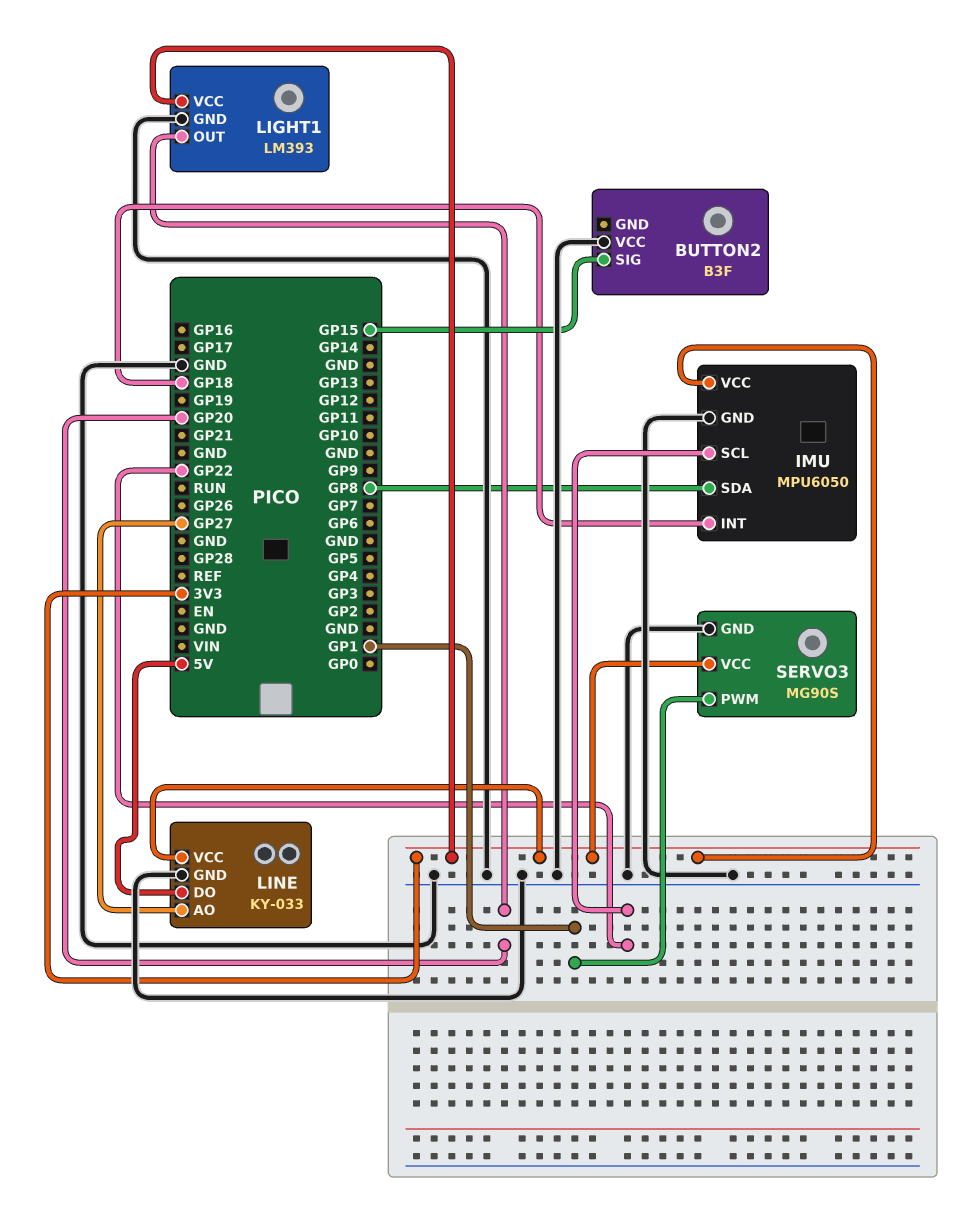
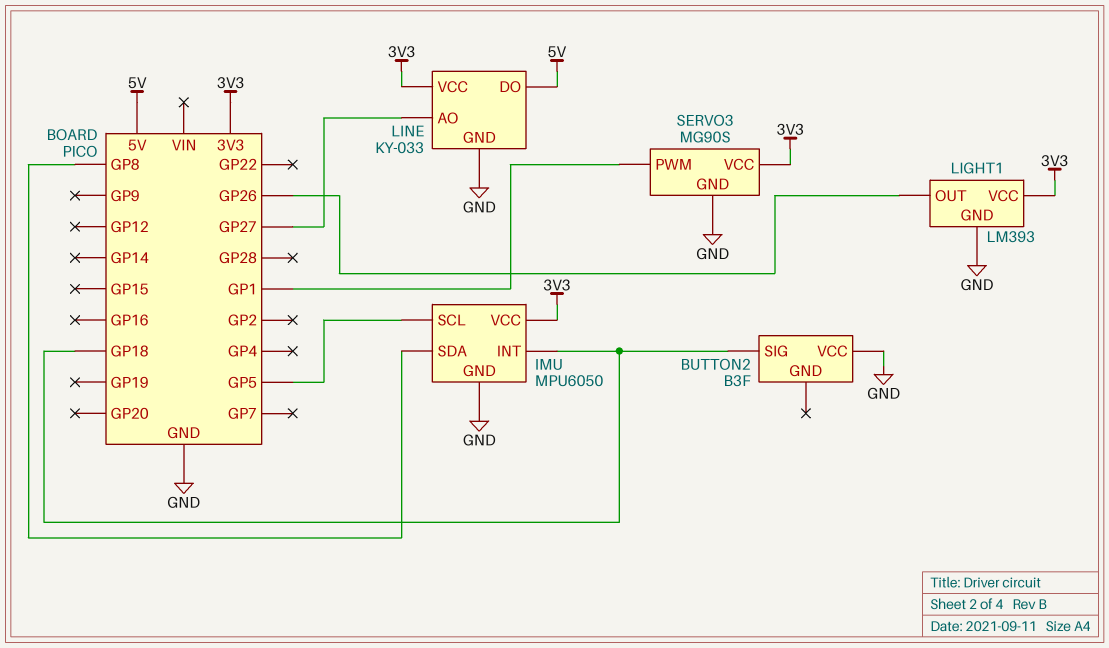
BUTTON2 pin SIG: GP15 -> GP18
IMU pin SCL: GP22 -> GP5
LIGHT1 pin OUT: GP20 -> GP26

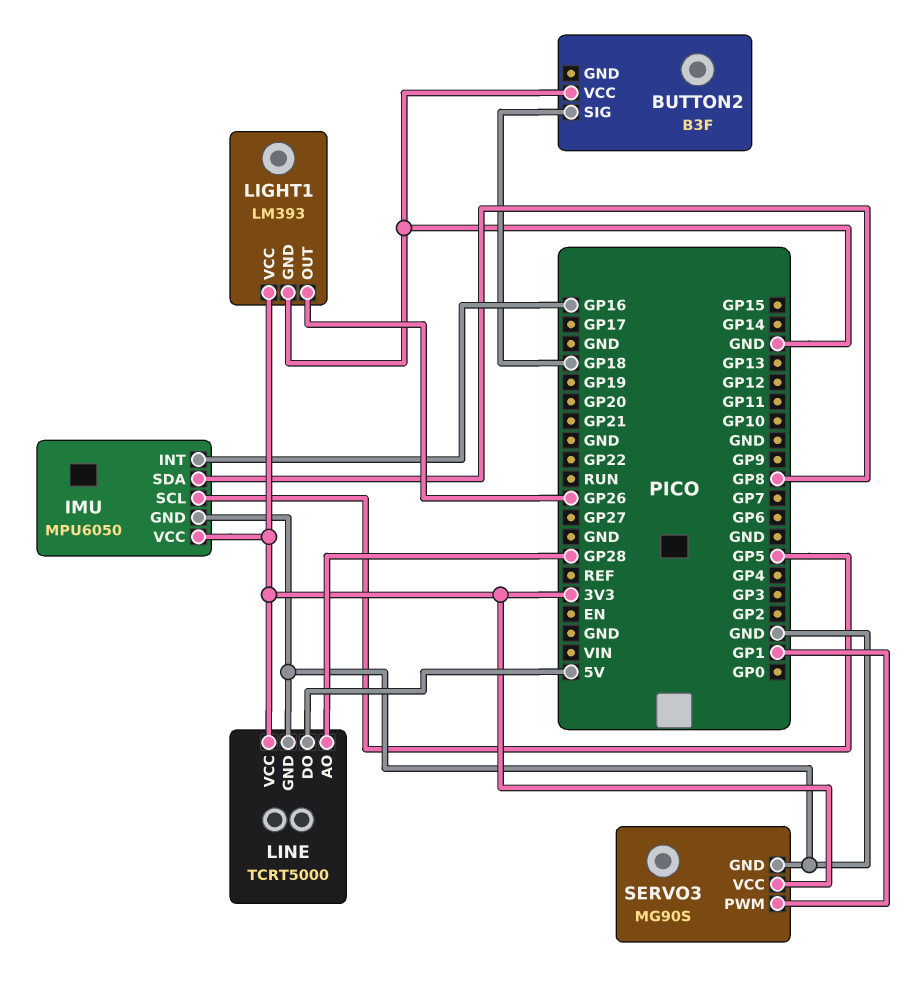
IMU pin INT: GP18 -> GP16
LINE: KY-033 -> TCRT5000
LINE pin AO: GP27 -> GP28

